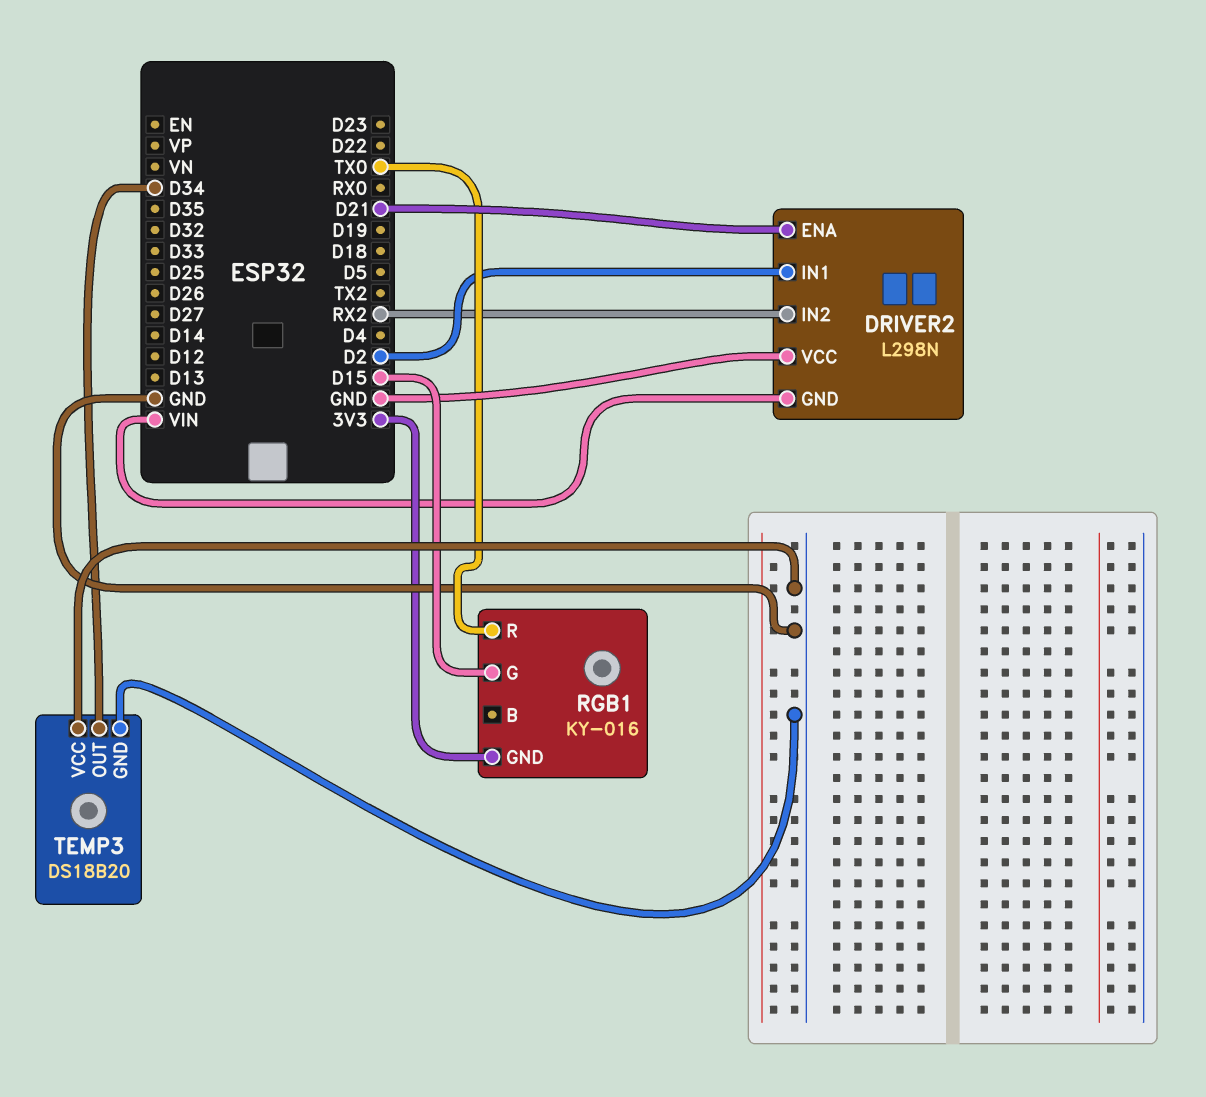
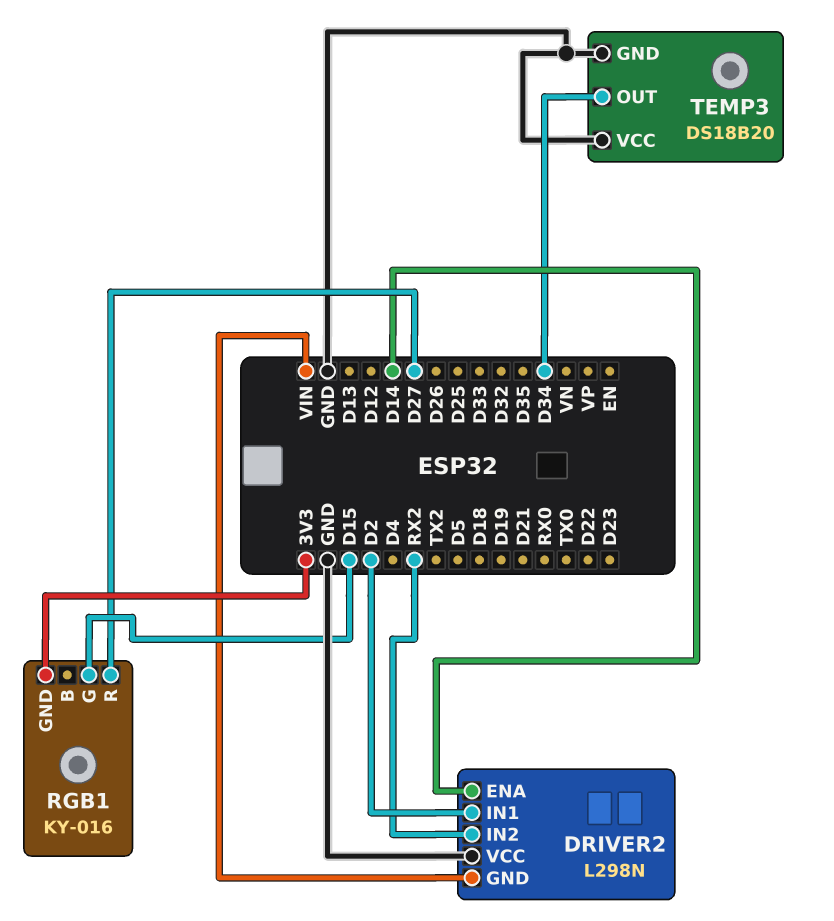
DRIVER2 pin ENA: D21 -> D14
RGB1 pin R: TX0 -> D27

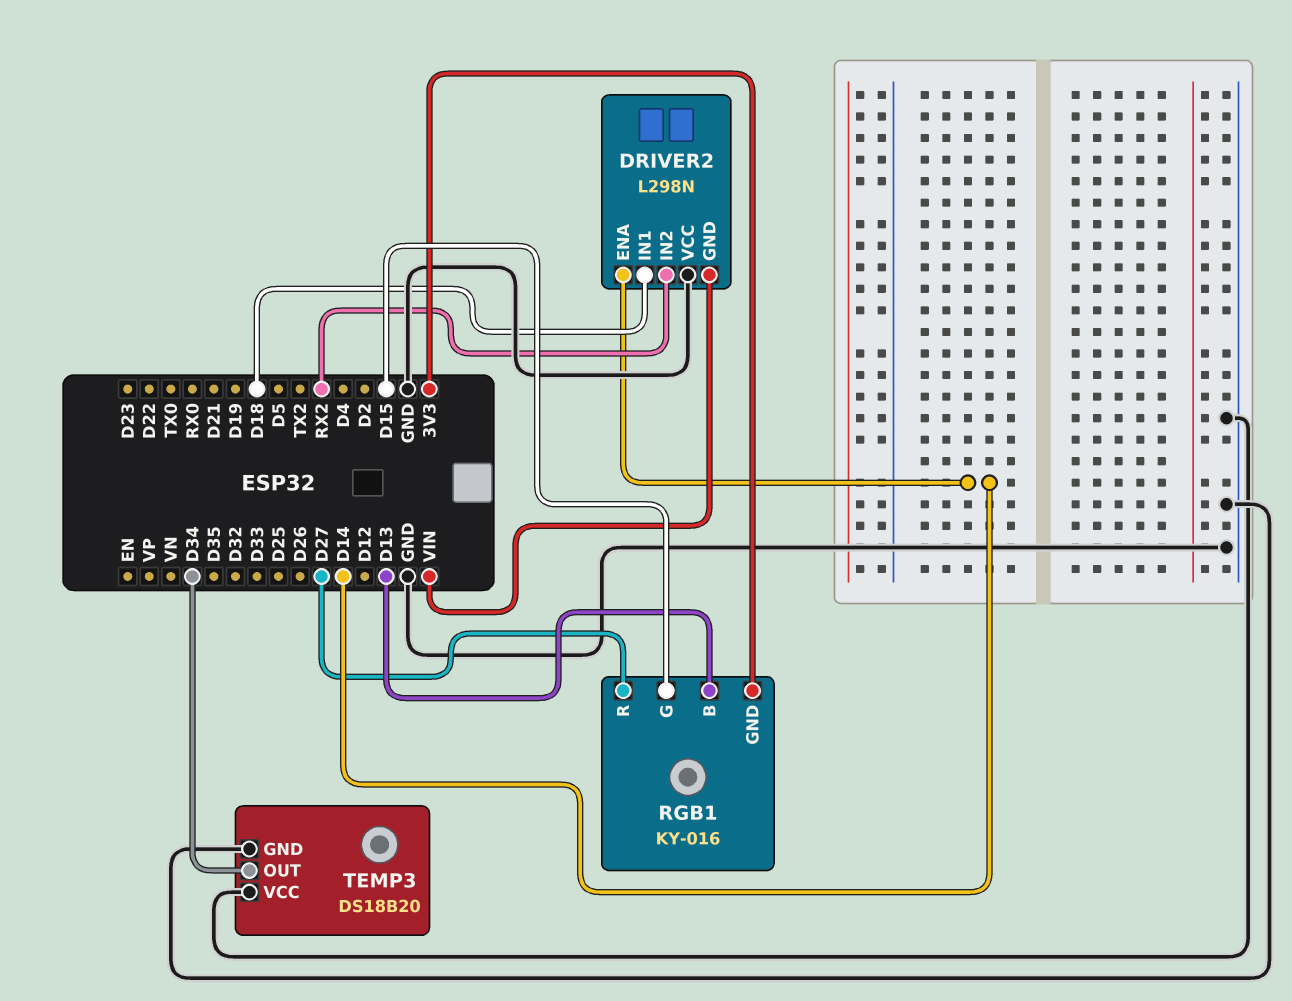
DRIVER2 pin IN1: D2 -> D18
RGB1 pin B: none -> D13

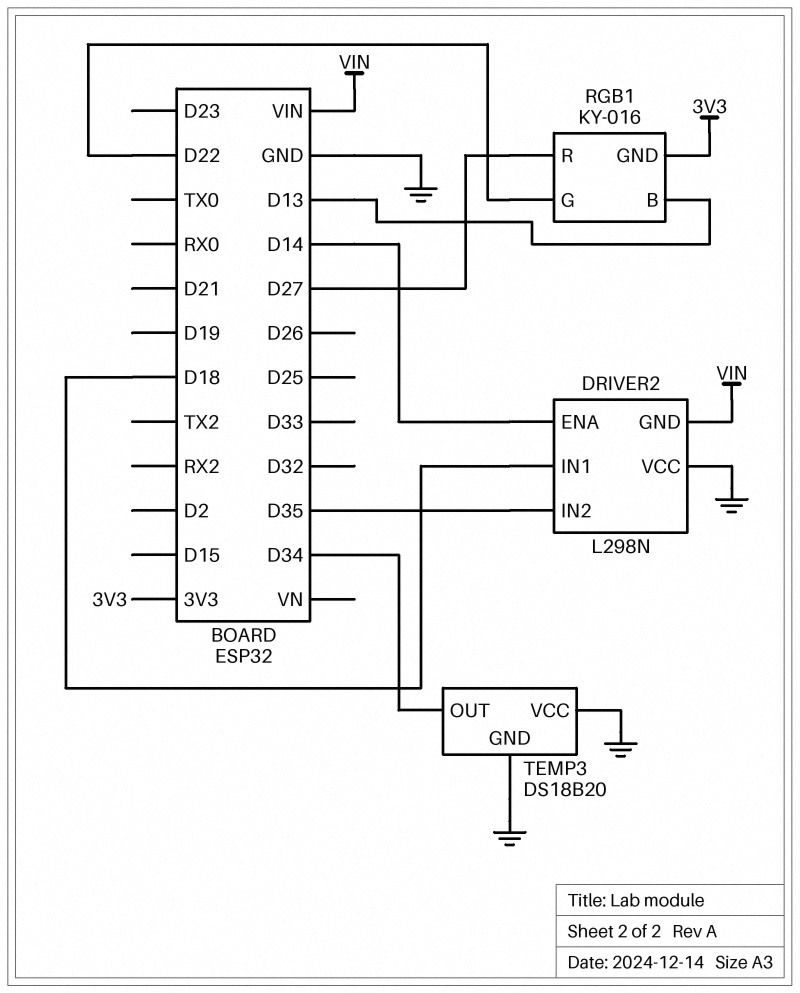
DRIVER2 pin IN2: RX2 -> D35
RGB1 pin G: D15 -> D22

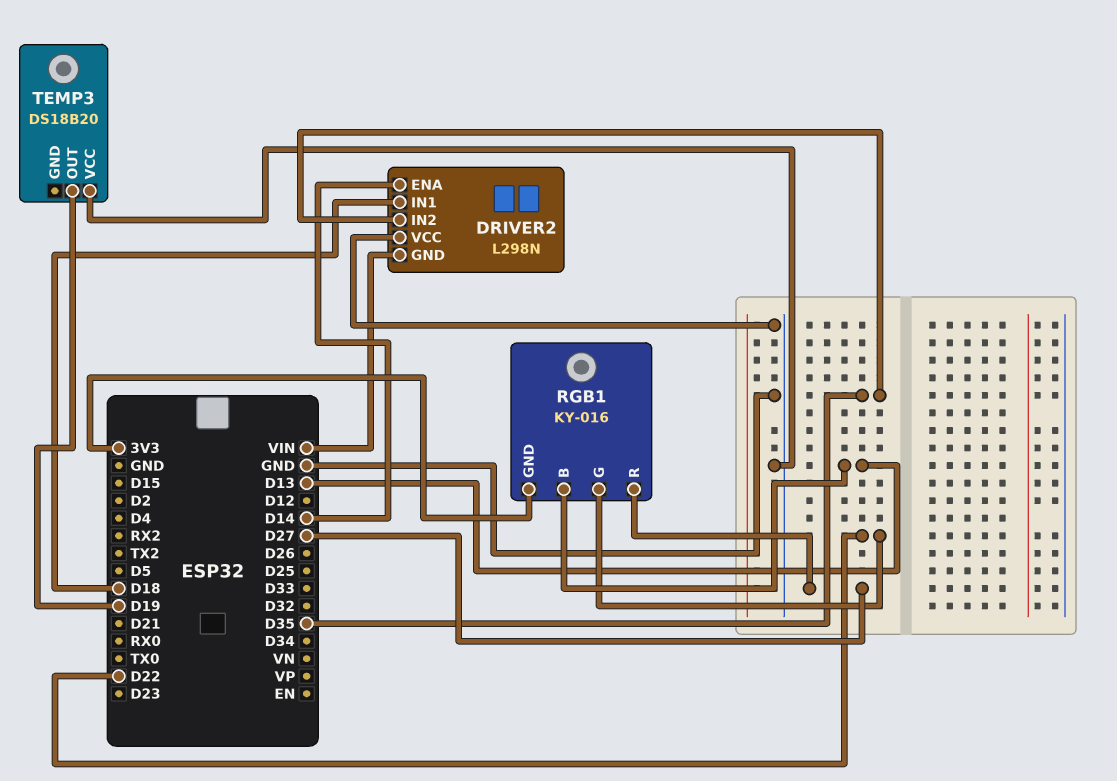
TEMP3 pin GND: GND -> none
TEMP3 pin OUT: D34 -> D19

